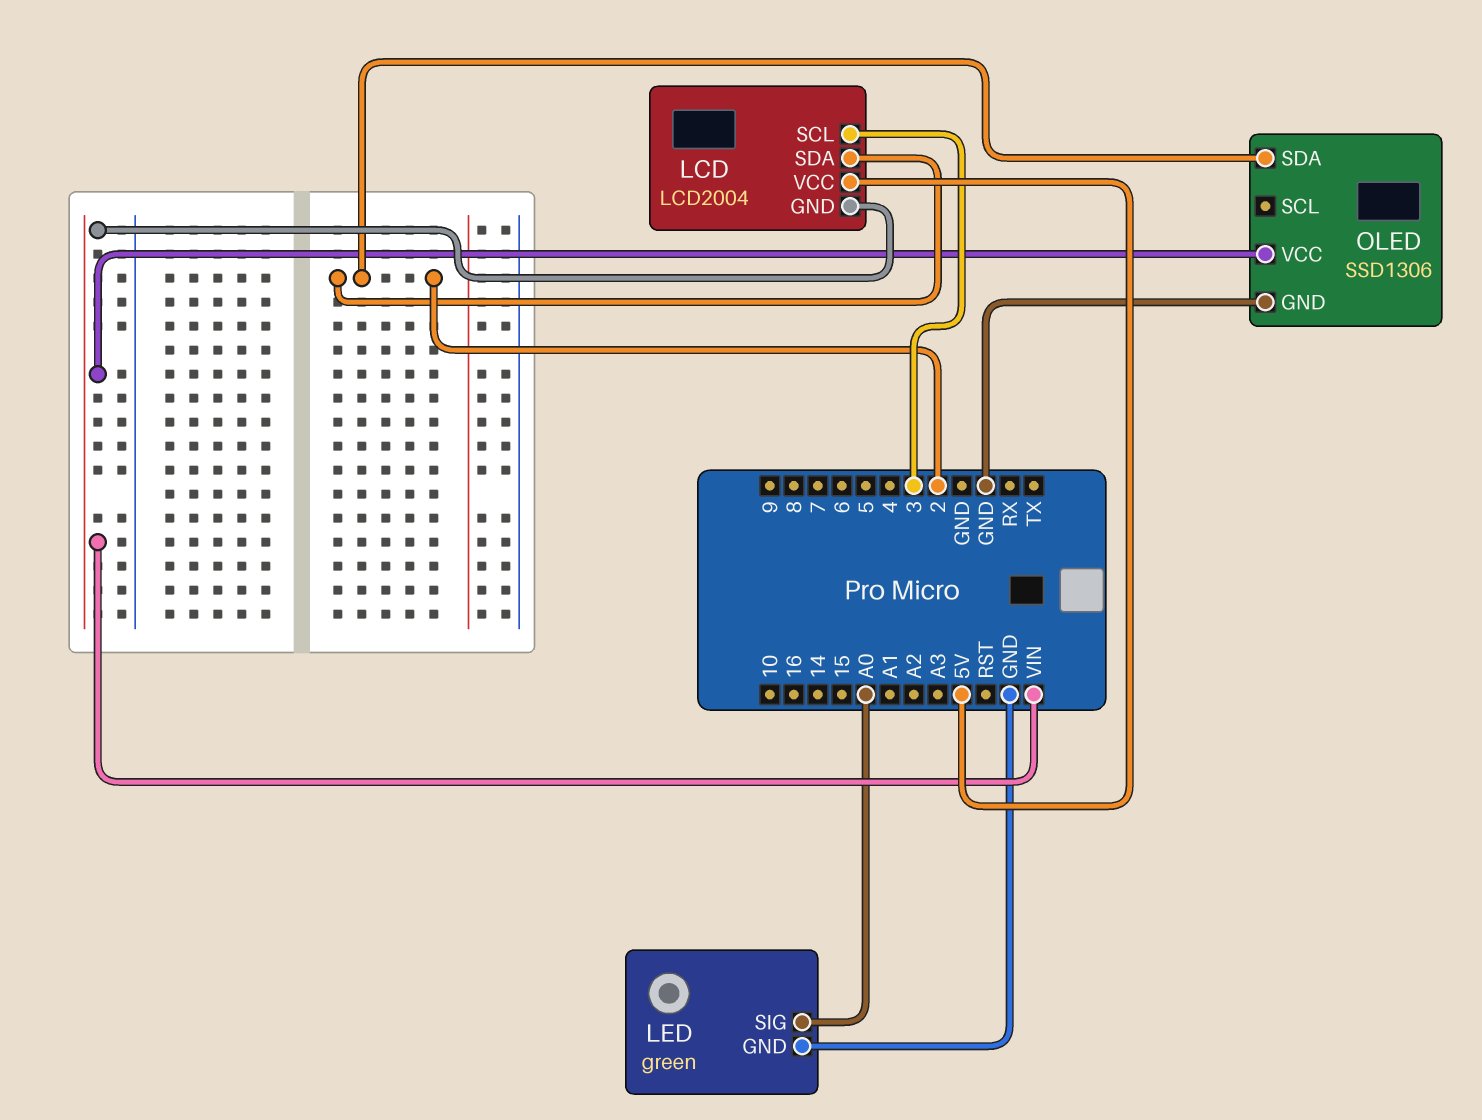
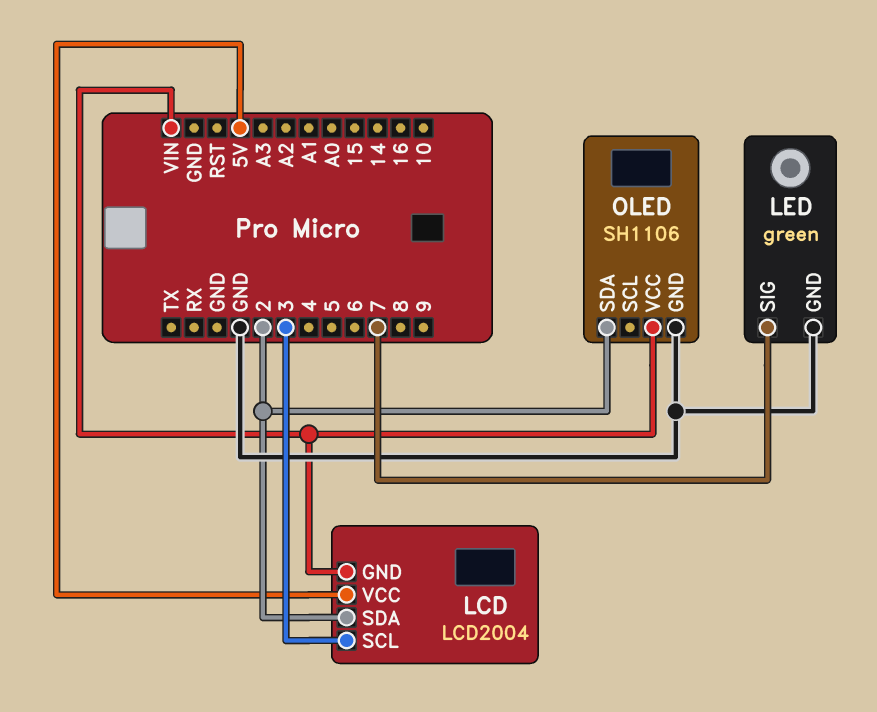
LED pin SIG: A0 -> 7
OLED: SSD1306 -> SH1106

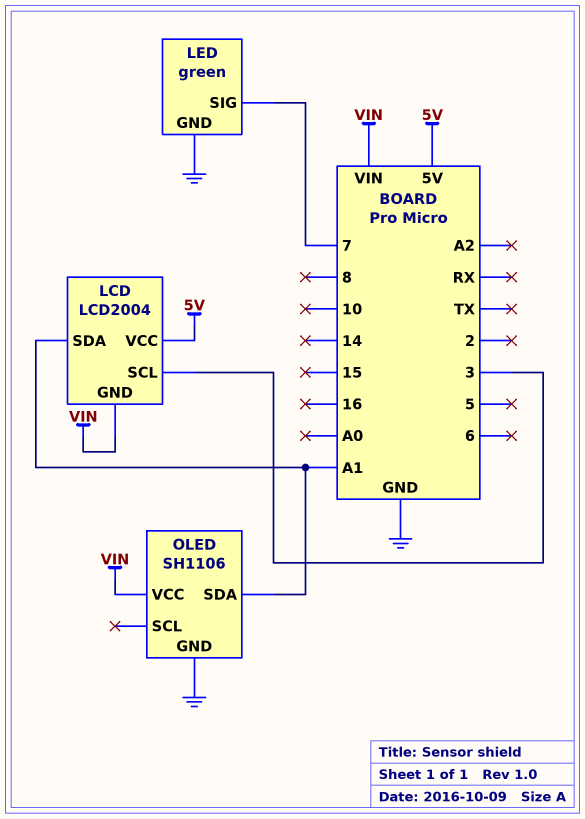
LCD pin SDA: 2 -> A1
OLED pin SDA: 2 -> A1

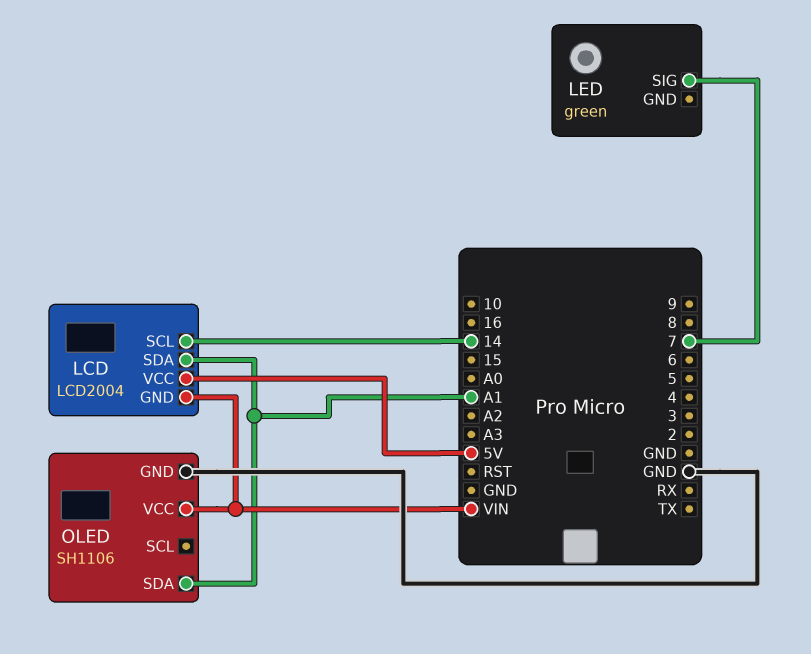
LCD pin SCL: 3 -> 14
LED pin GND: GND -> none

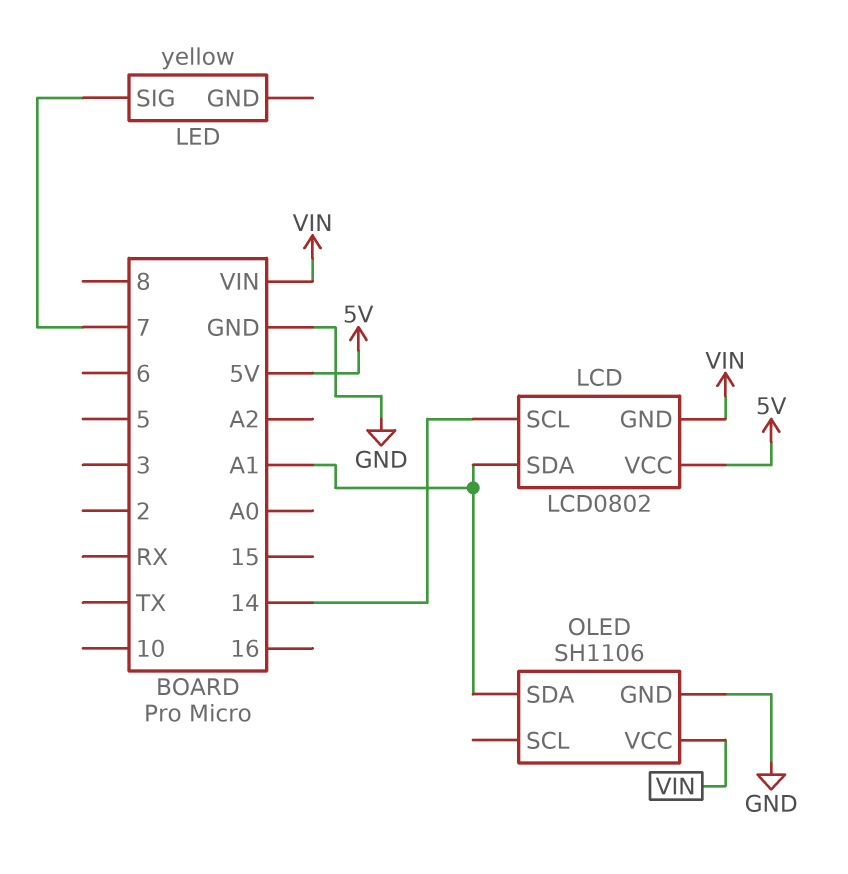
LCD: LCD2004 -> LCD0802
LED: green -> yellow

